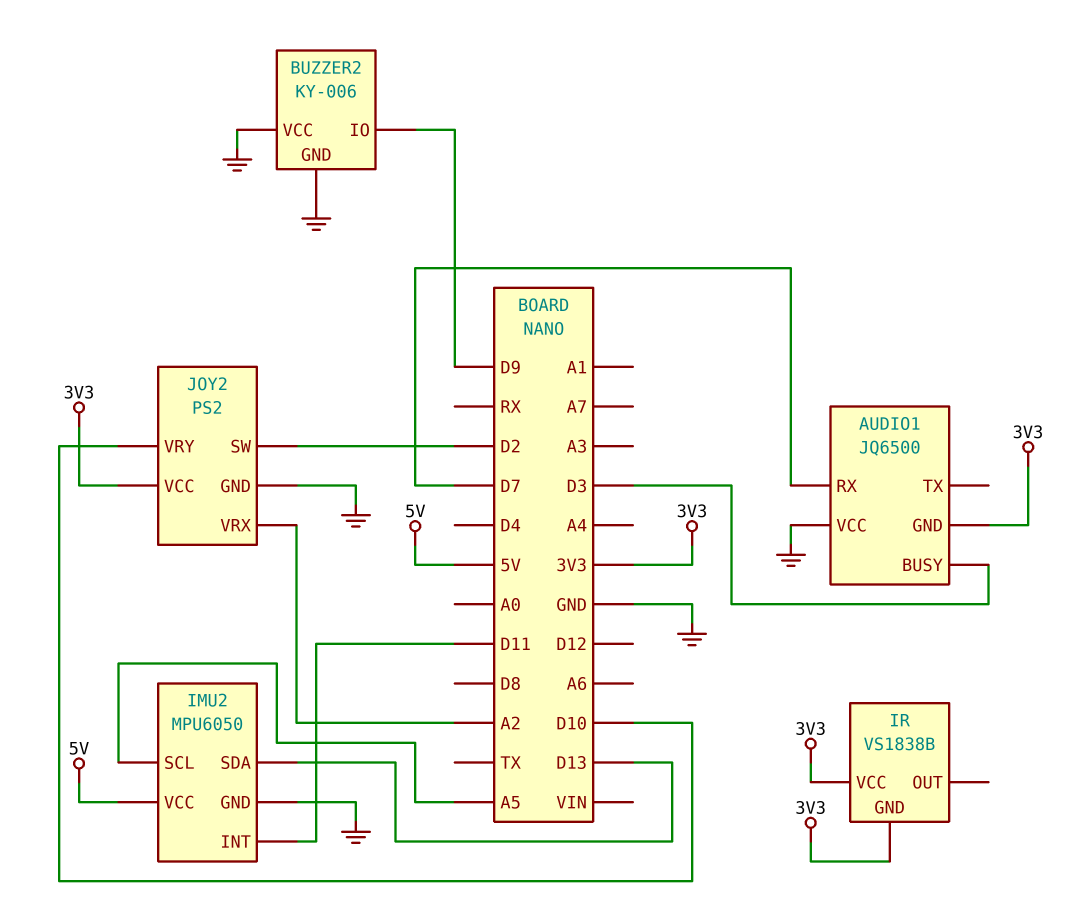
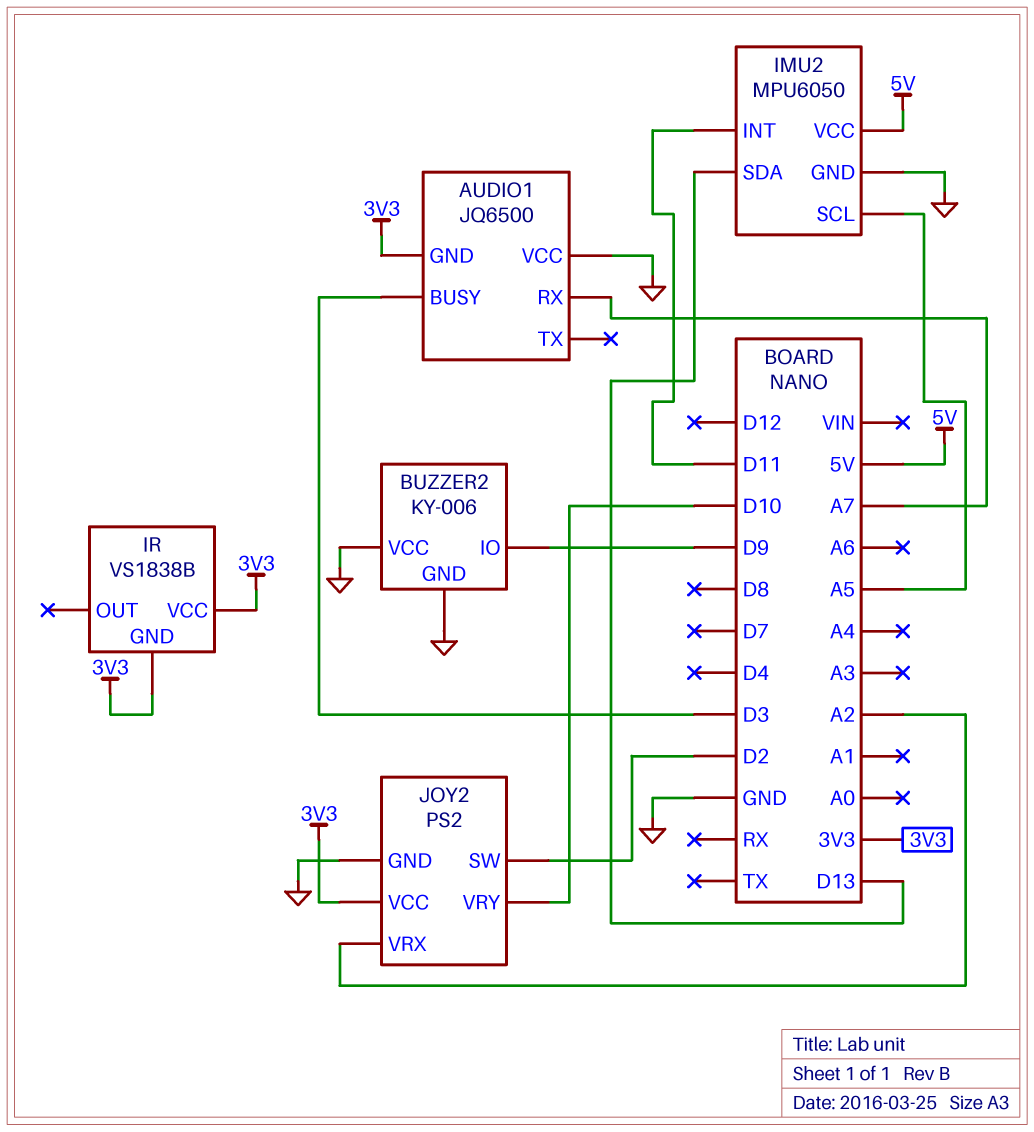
AUDIO1 pin RX: D7 -> A7

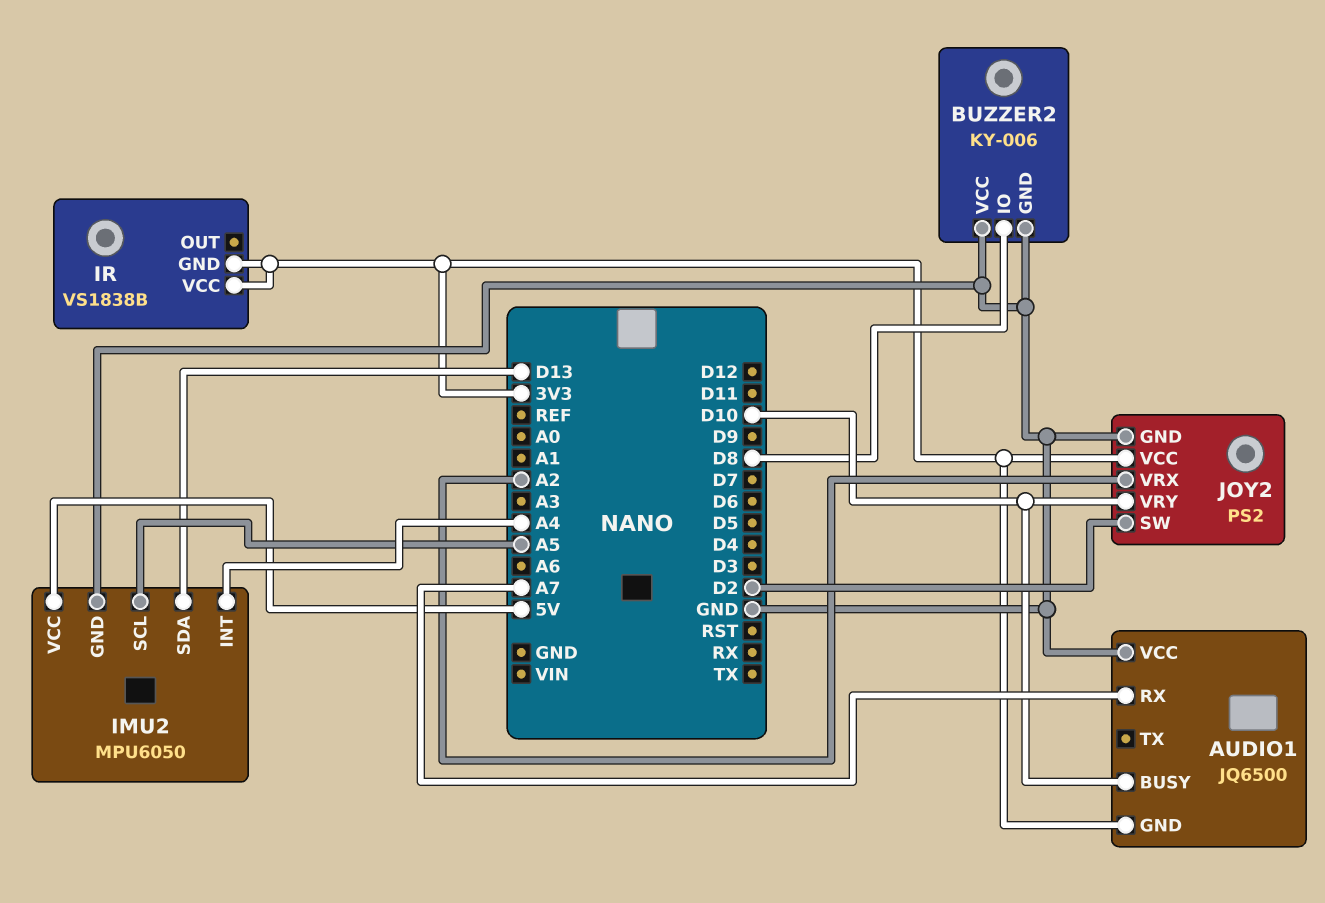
AUDIO1 pin BUSY: D3 -> D10
BUZZER2 pin IO: D9 -> D8
IMU2 pin INT: D11 -> A4

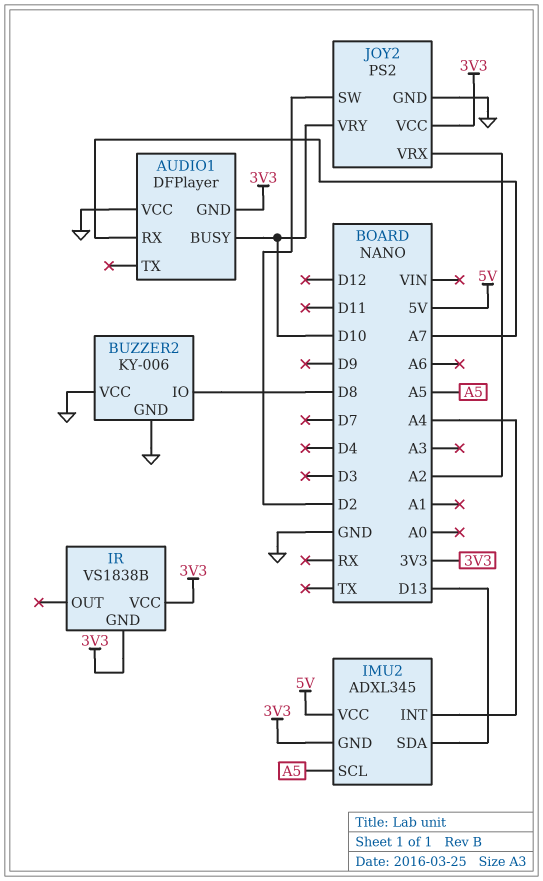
AUDIO1: JQ6500 -> DFPlayer
IMU2: MPU6050 -> ADXL345
IMU2 pin GND: GND -> 3V3

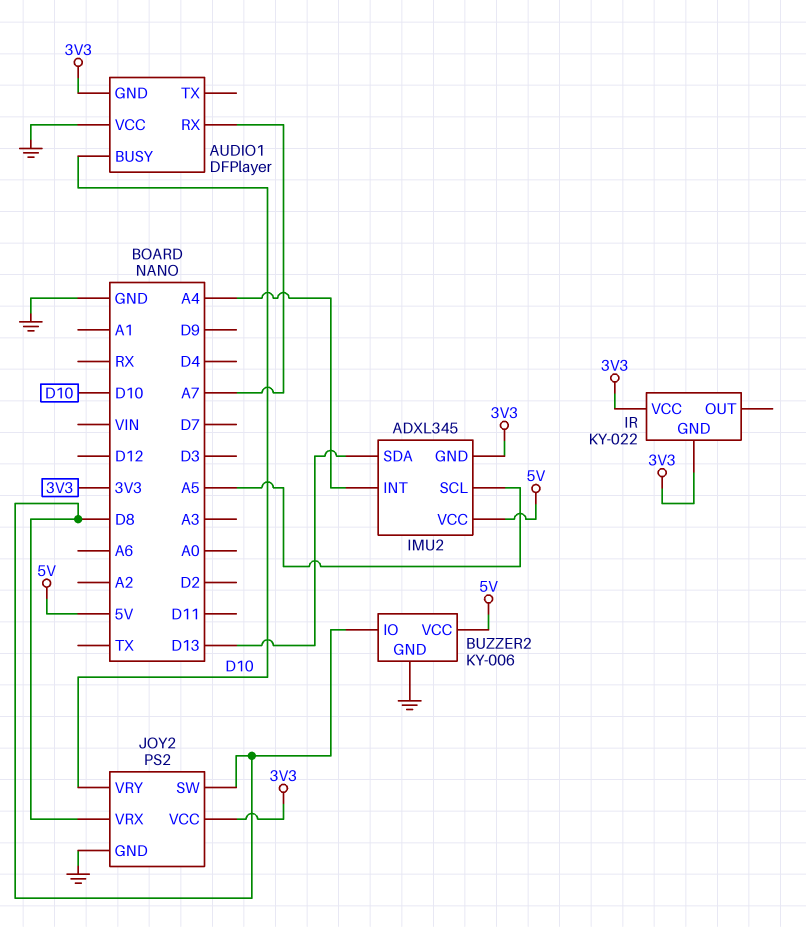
BUZZER2 pin VCC: GND -> 5V
IR: VS1838B -> KY-022
JOY2 pin SW: D2 -> D8
JOY2 pin VRX: A2 -> D8

